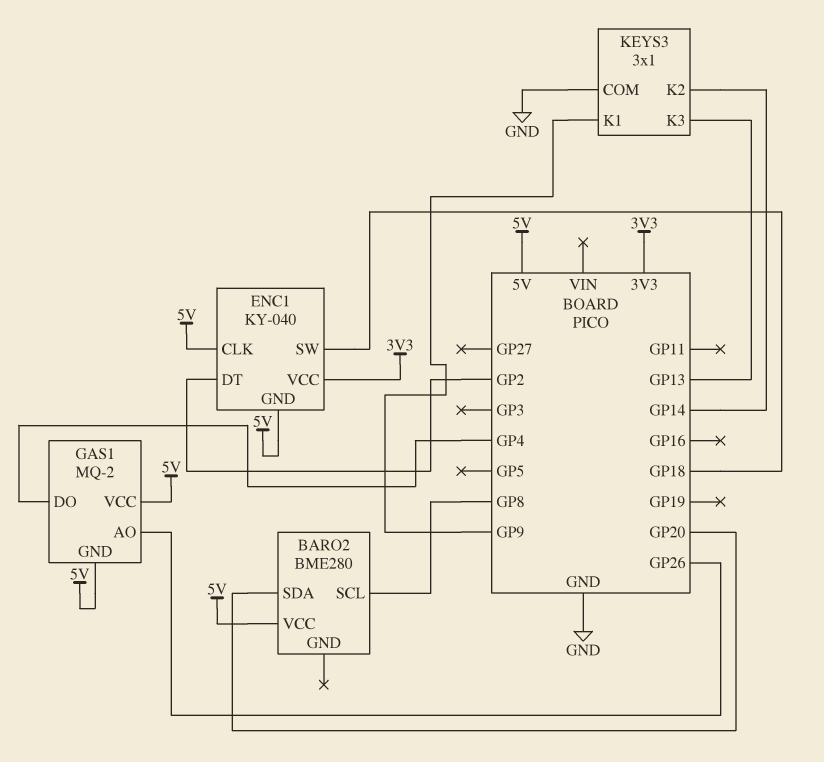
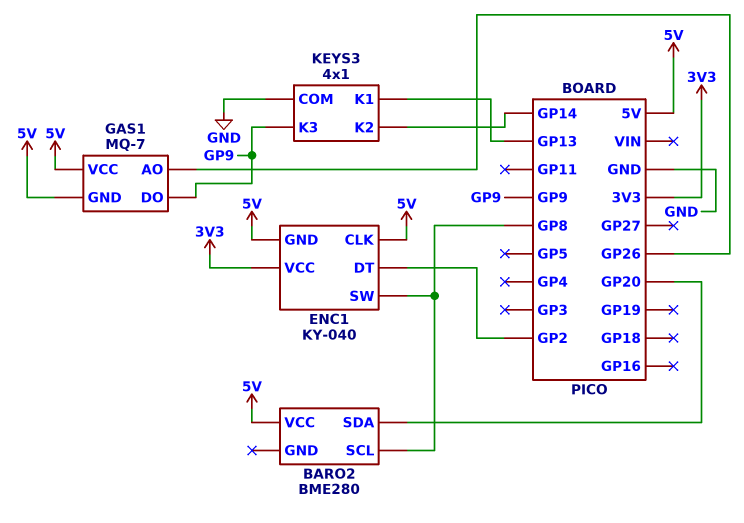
ENC1 pin SW: GP18 -> GP8
GAS1: MQ-2 -> MQ-7
GAS1 pin DO: GP4 -> GP9
KEYS3: 3x1 -> 4x1
KEYS3 pin K1: GP9 -> GP13
KEYS3 pin K3: GP13 -> GP9

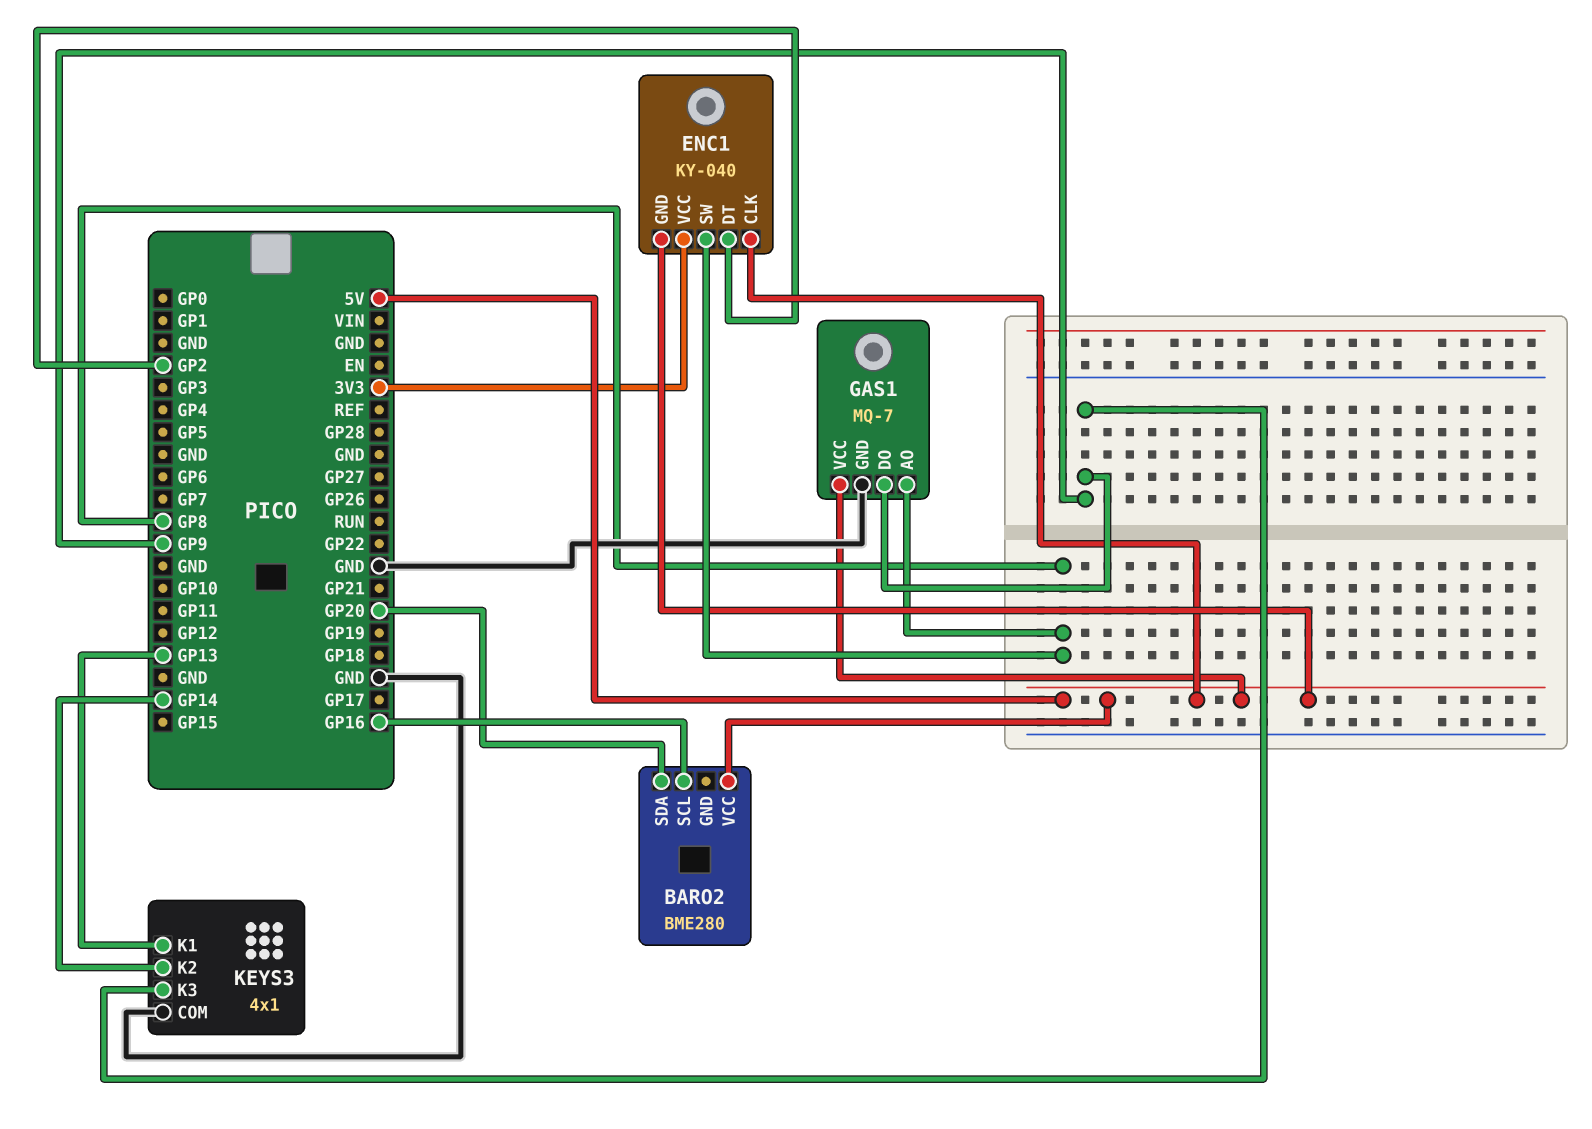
BARO2 pin SCL: GP8 -> GP16
GAS1 pin AO: GP26 -> GP8
GAS1 pin GND: 5V -> GND

